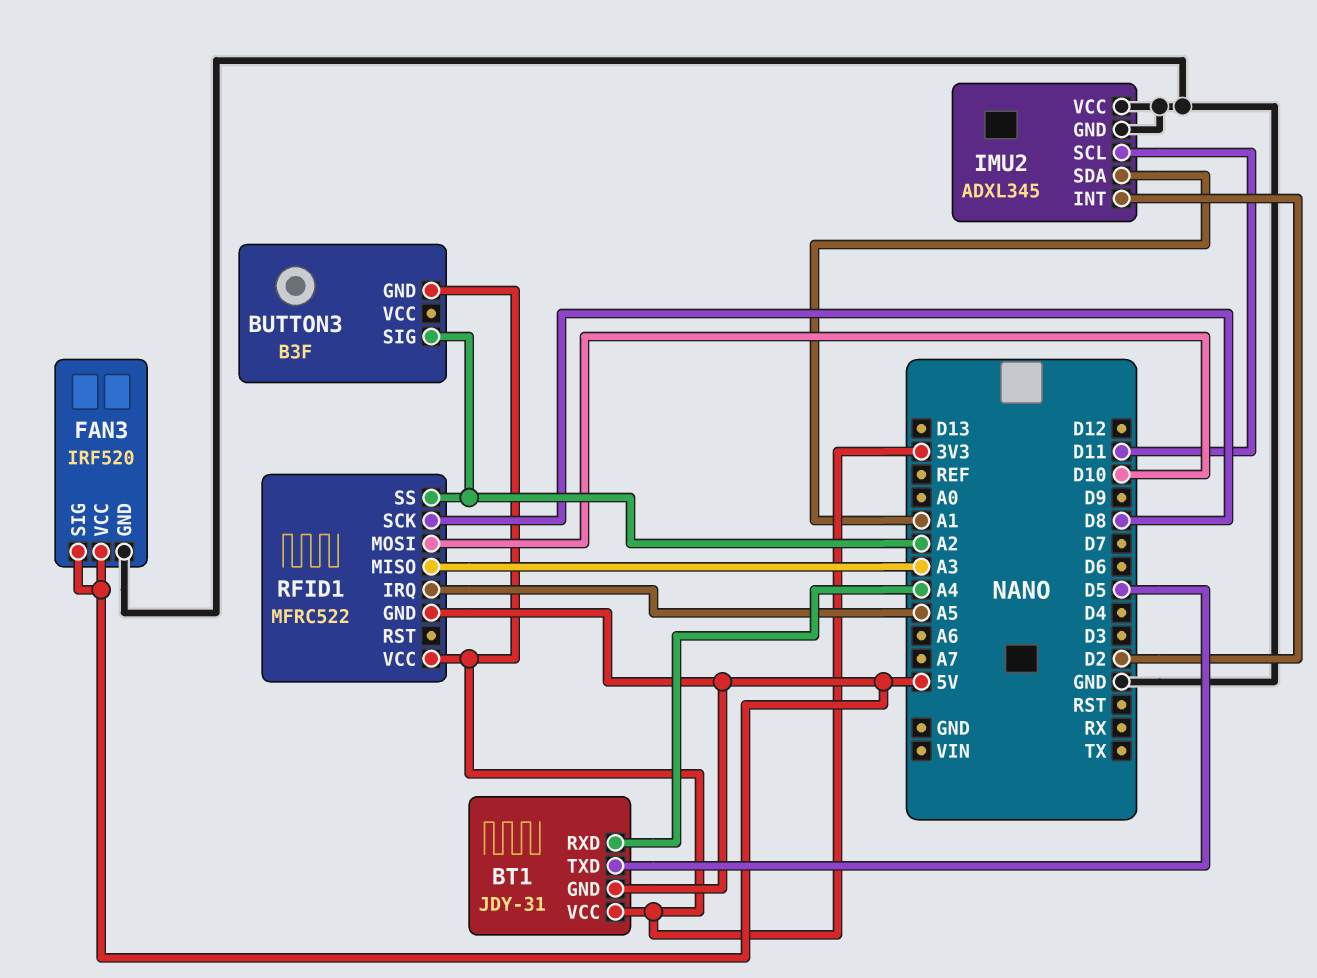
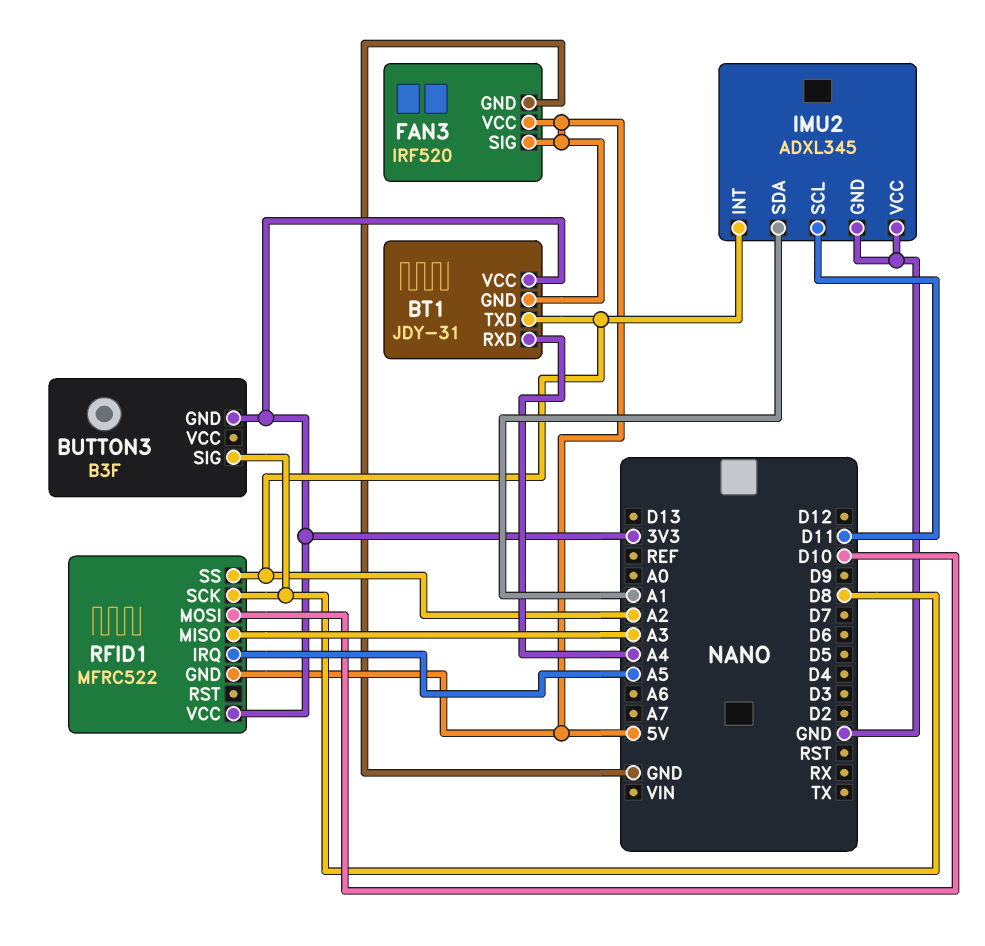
BT1 pin TXD: D5 -> A2
BUTTON3 pin SIG: A2 -> D8
IMU2 pin INT: D2 -> A2

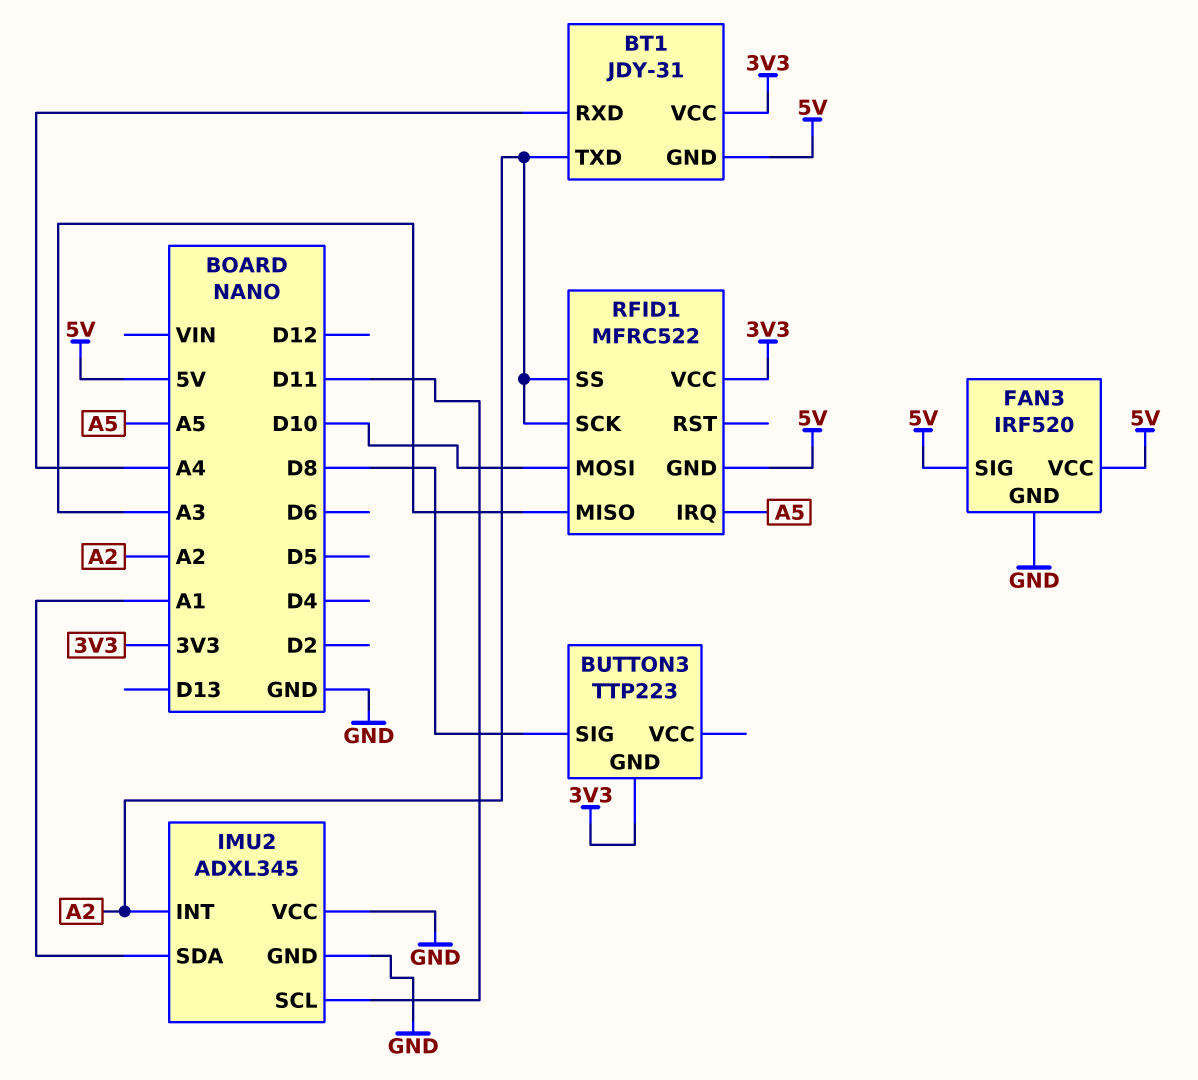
BUTTON3: B3F -> TTP223
RFID1 pin SCK: D8 -> A2

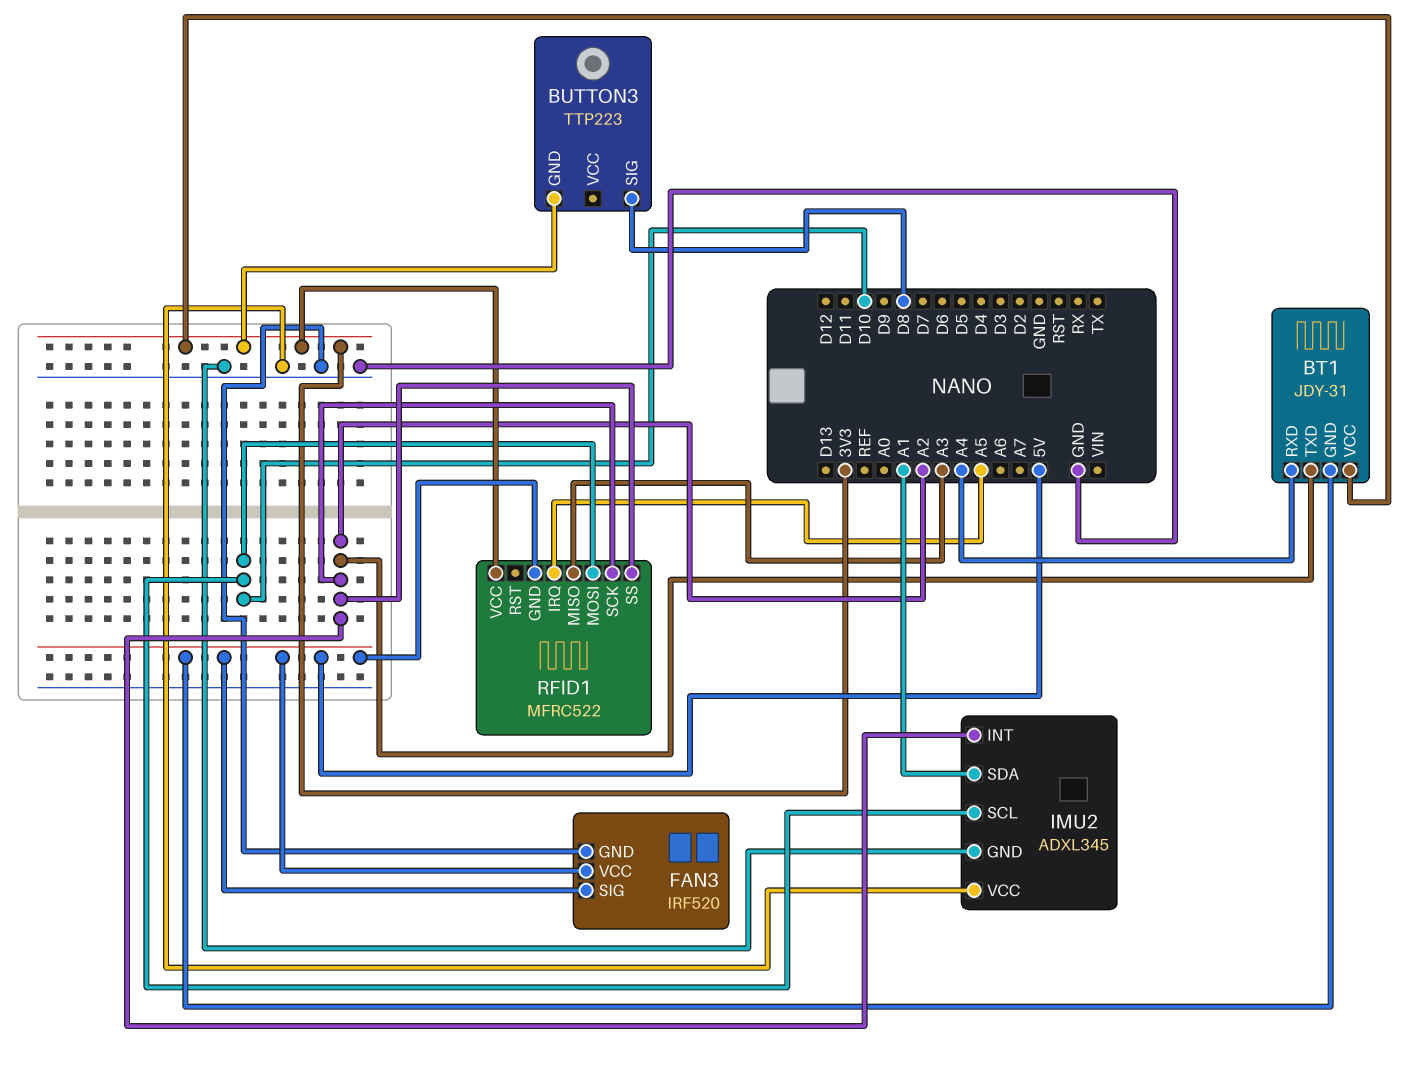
IMU2 pin SCL: D11 -> D10

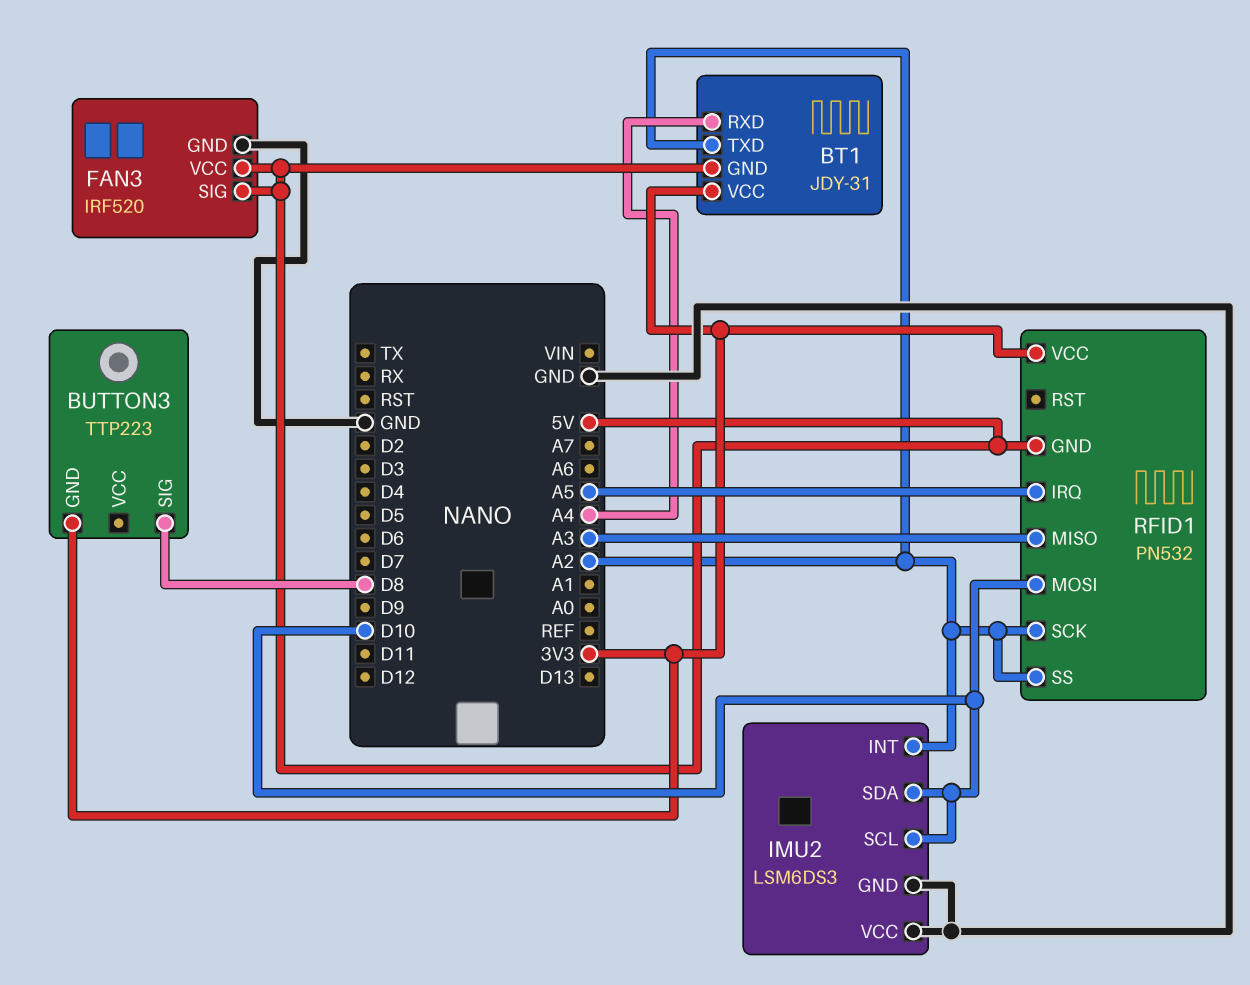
IMU2: ADXL345 -> LSM6DS3
IMU2 pin SDA: A1 -> D10
RFID1: MFRC522 -> PN532

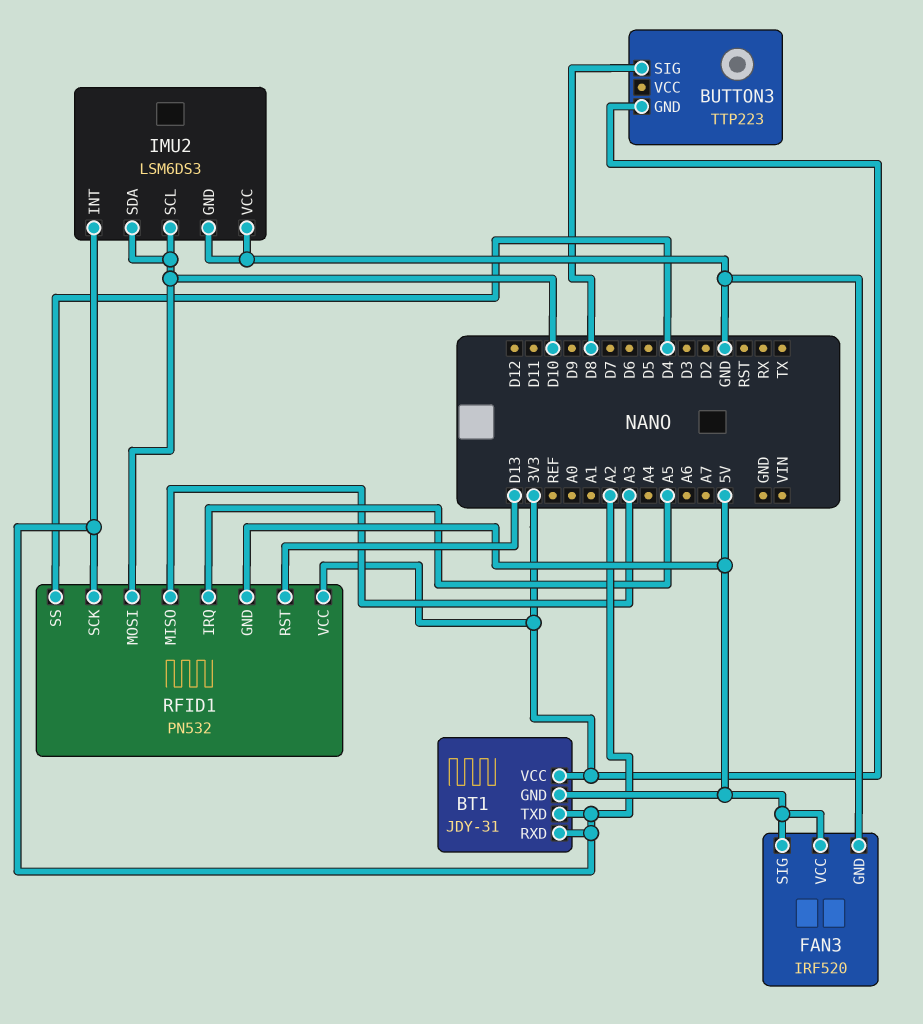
BT1 pin RXD: A4 -> A2
RFID1 pin RST: none -> D13
RFID1 pin SS: A2 -> D4

